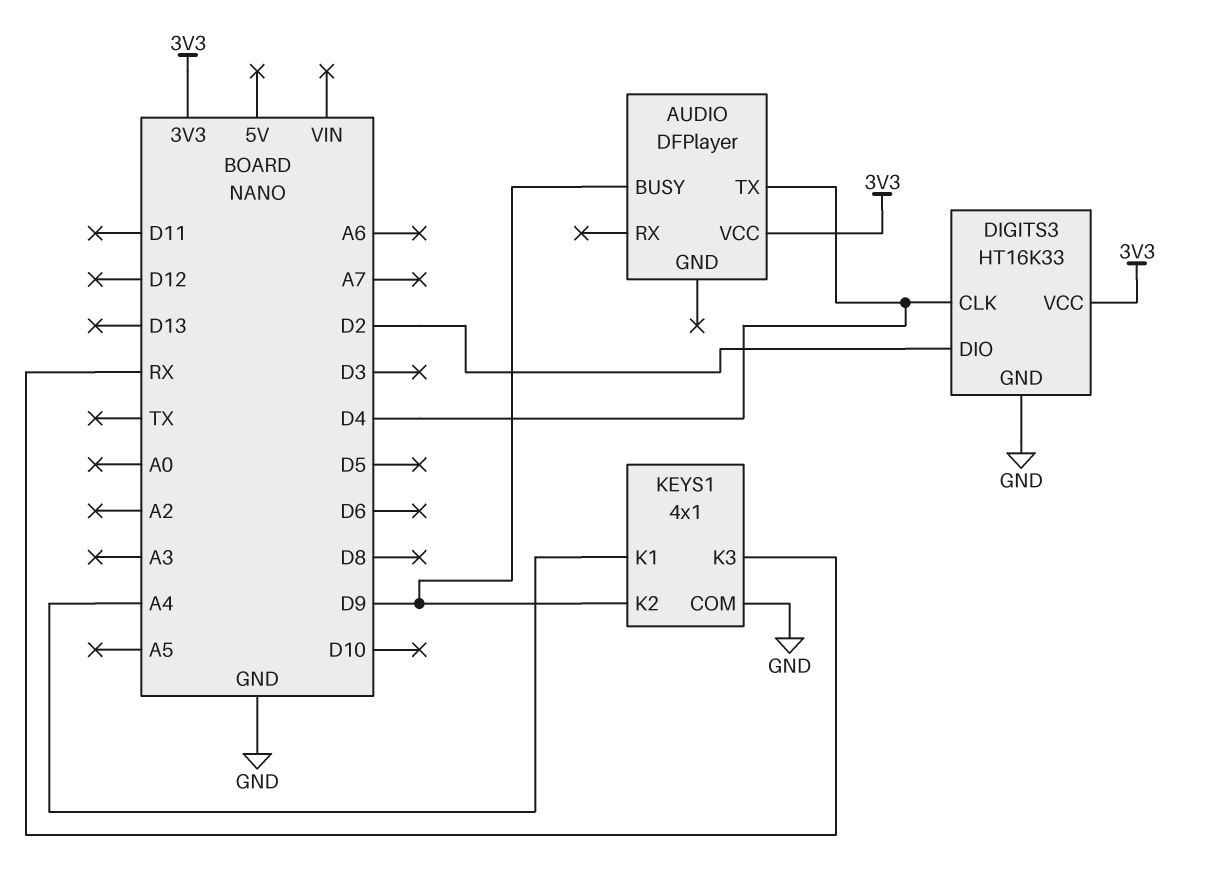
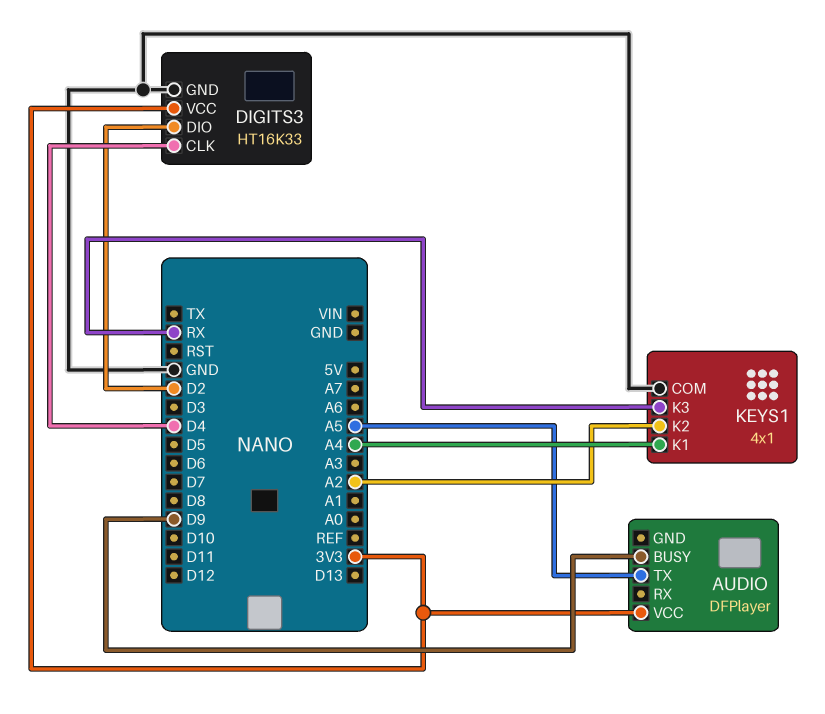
AUDIO pin TX: D4 -> A5
KEYS1 pin K2: D9 -> A2

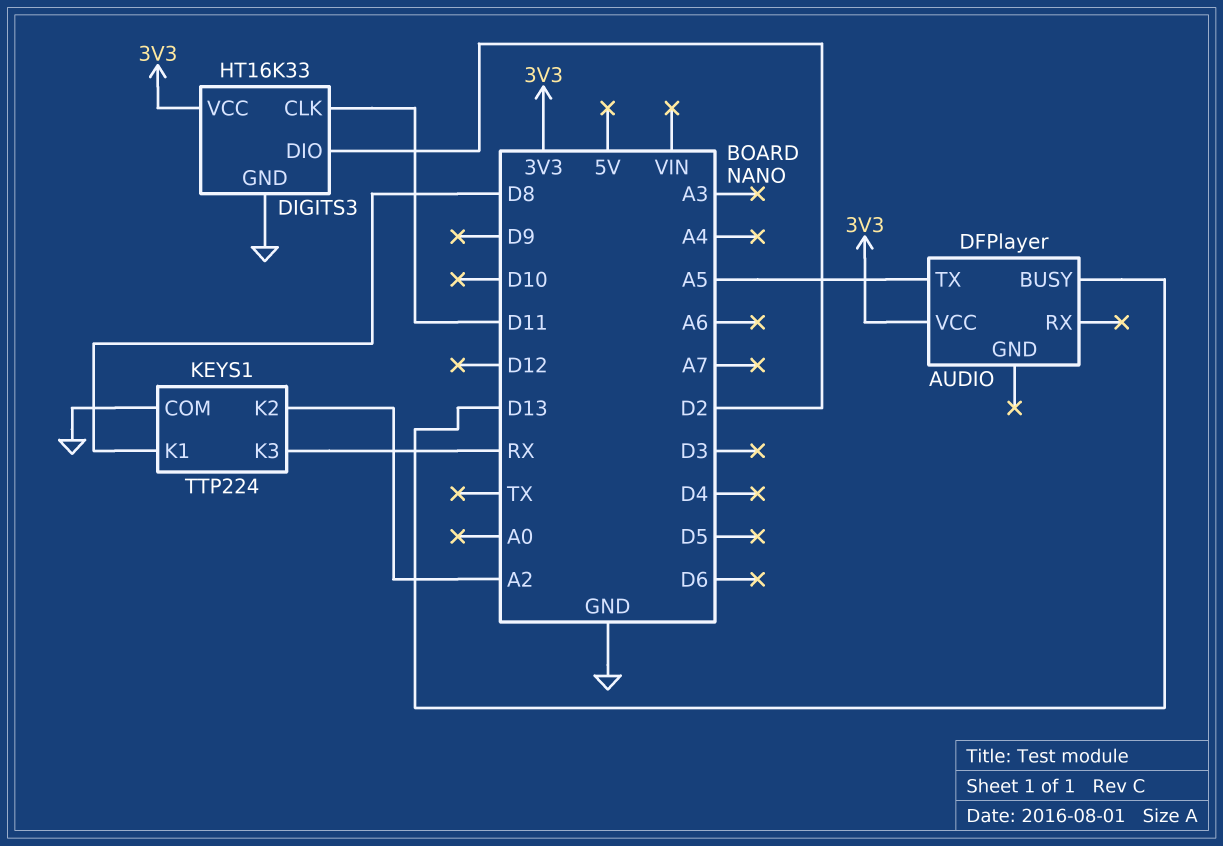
AUDIO pin BUSY: D9 -> D13
DIGITS3 pin CLK: D4 -> D11
KEYS1: 4x1 -> TTP224
KEYS1 pin K1: A4 -> D8

